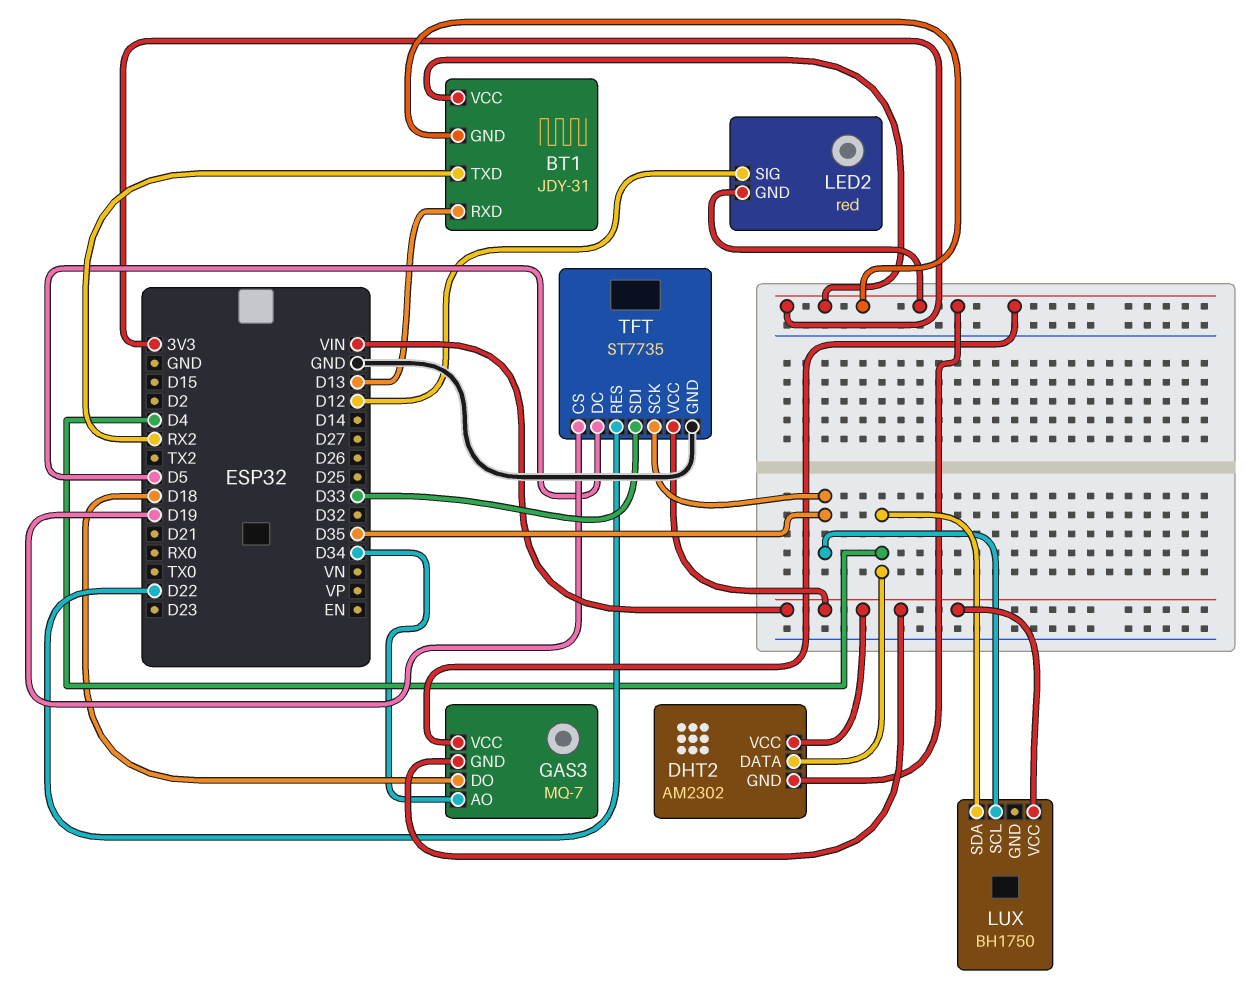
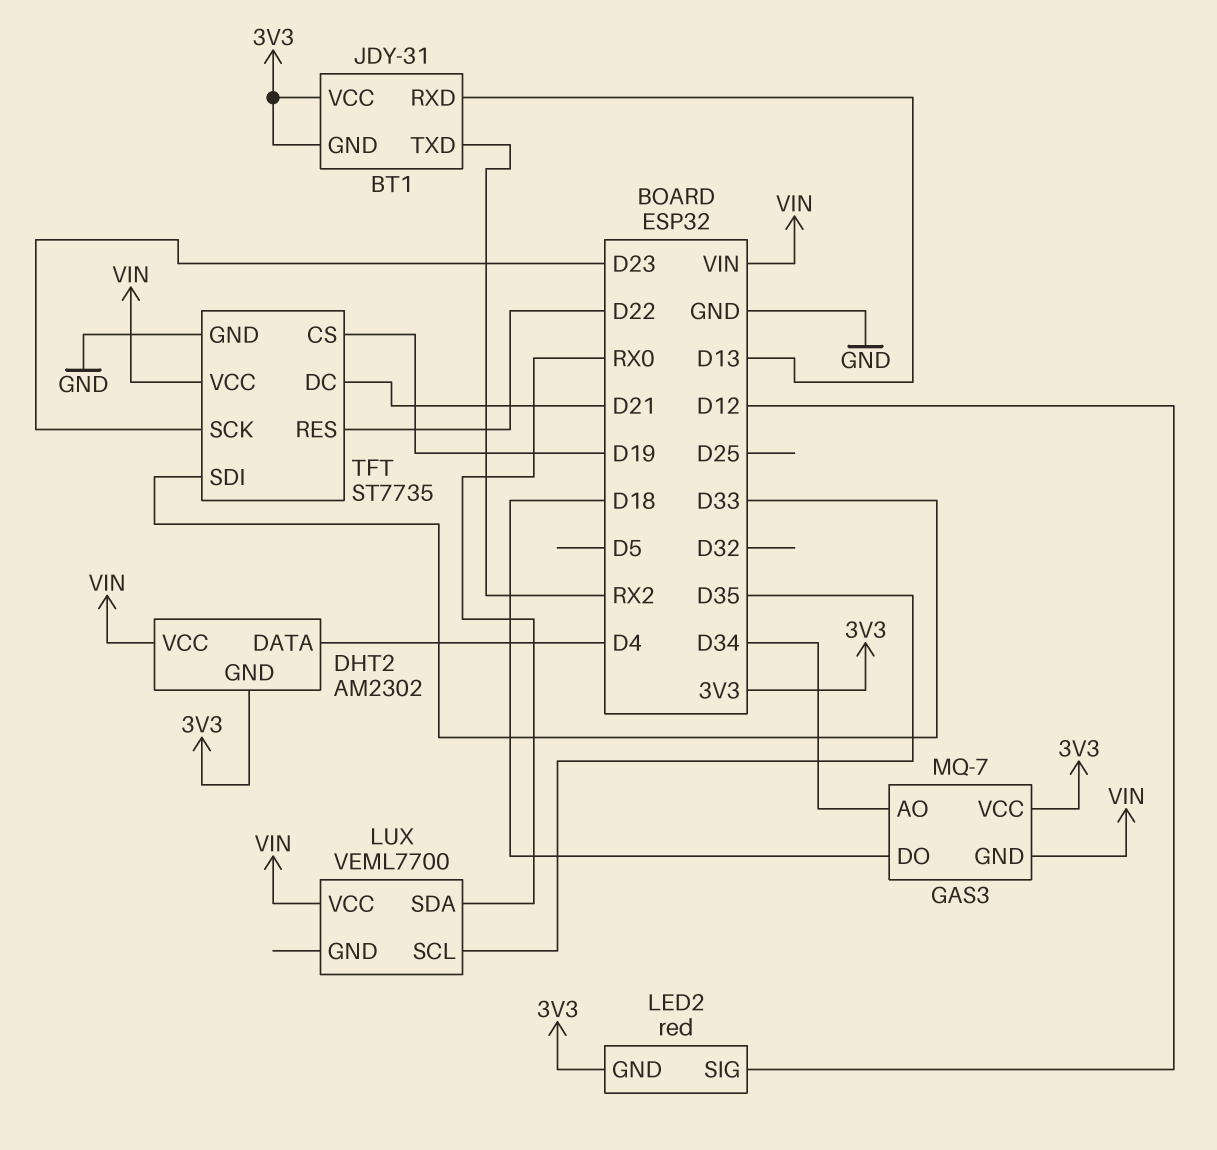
LUX: BH1750 -> VEML7700
LUX pin SDA: D4 -> RX0
TFT pin DC: D5 -> D21
TFT pin SCK: D35 -> D23

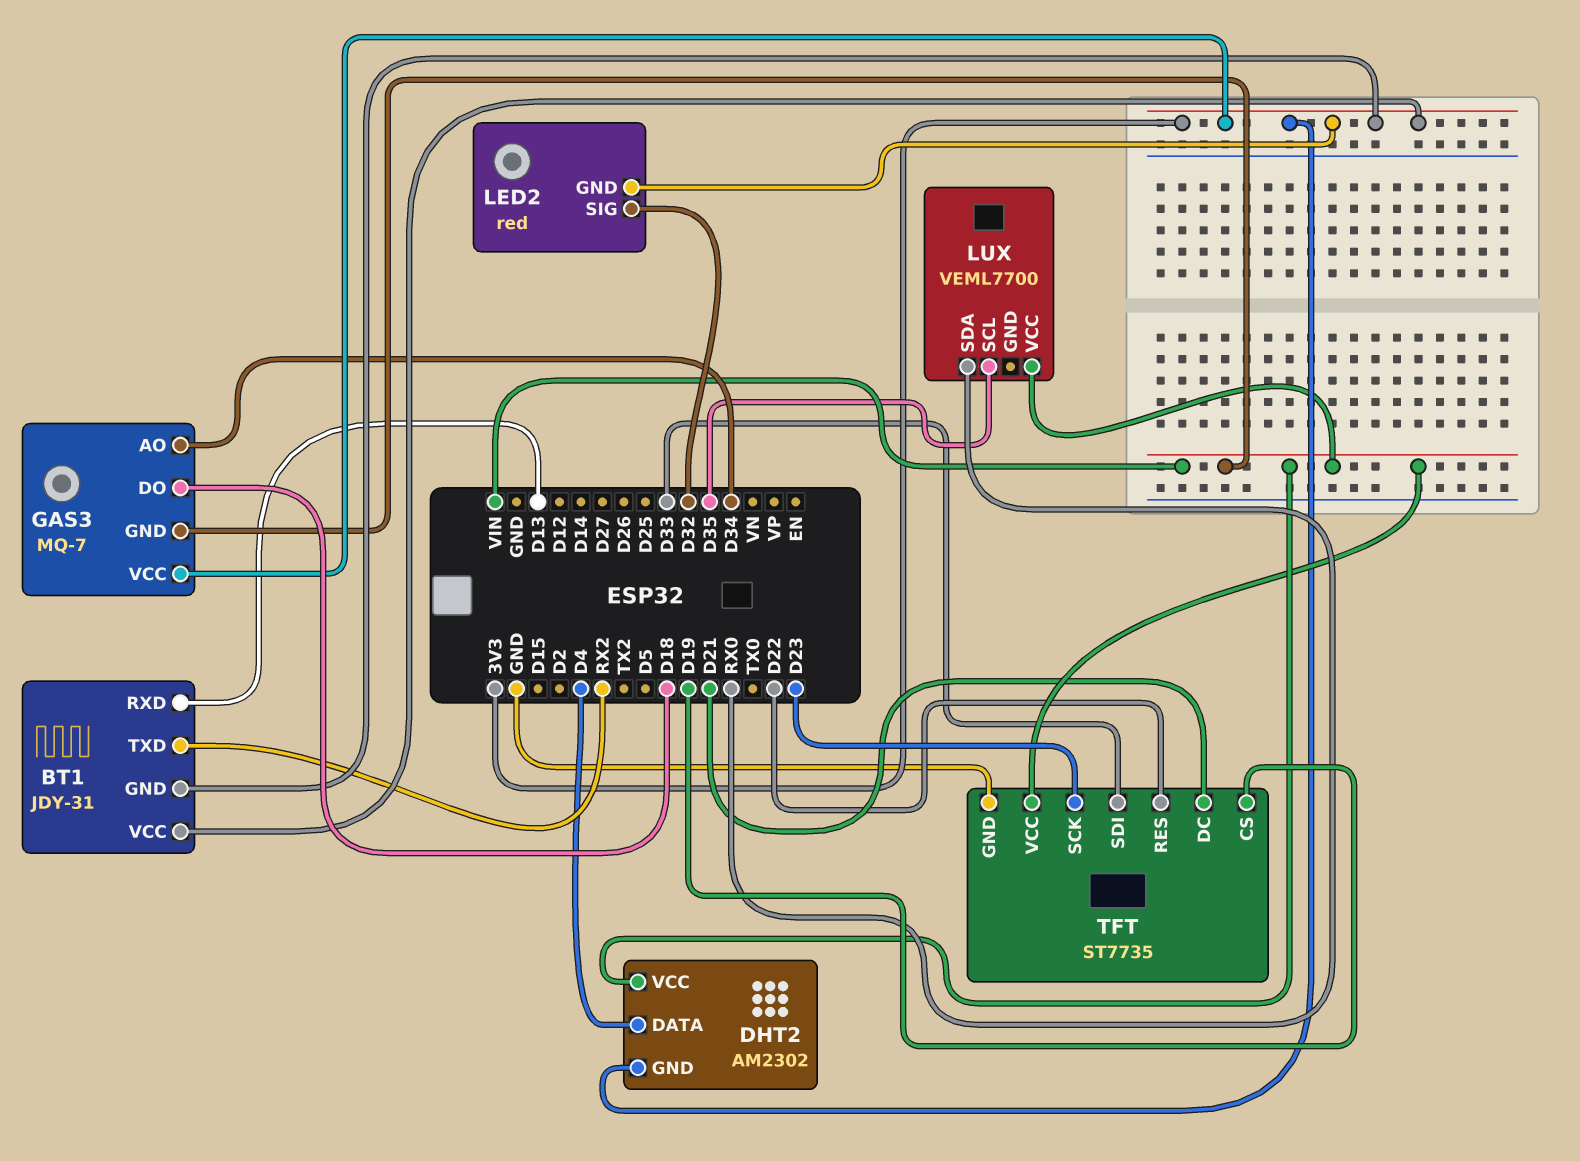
LED2 pin SIG: D12 -> D32

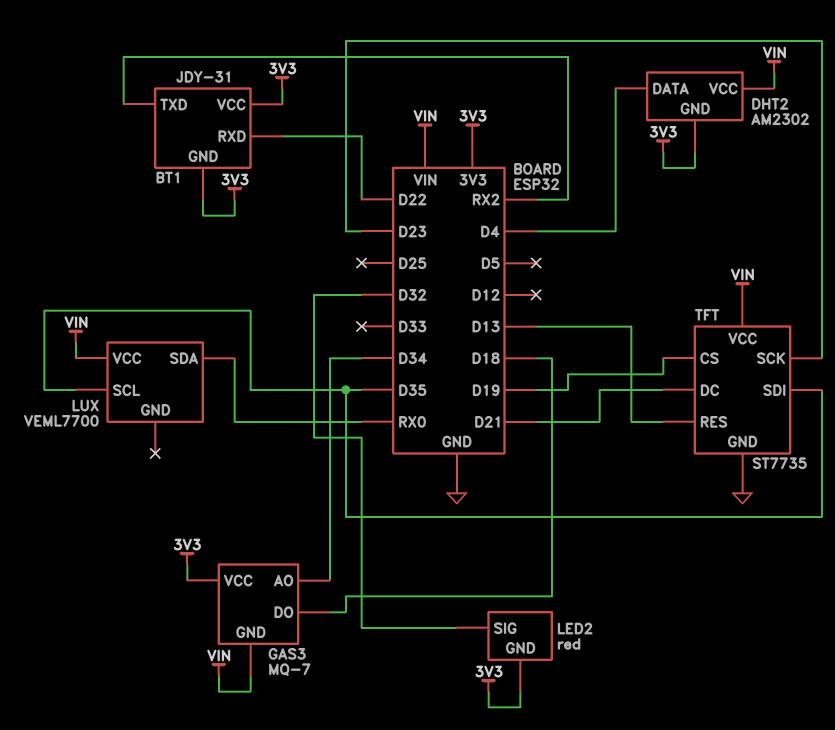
BT1 pin RXD: D13 -> D22
TFT pin RES: D22 -> D13
TFT pin SDI: D33 -> D35

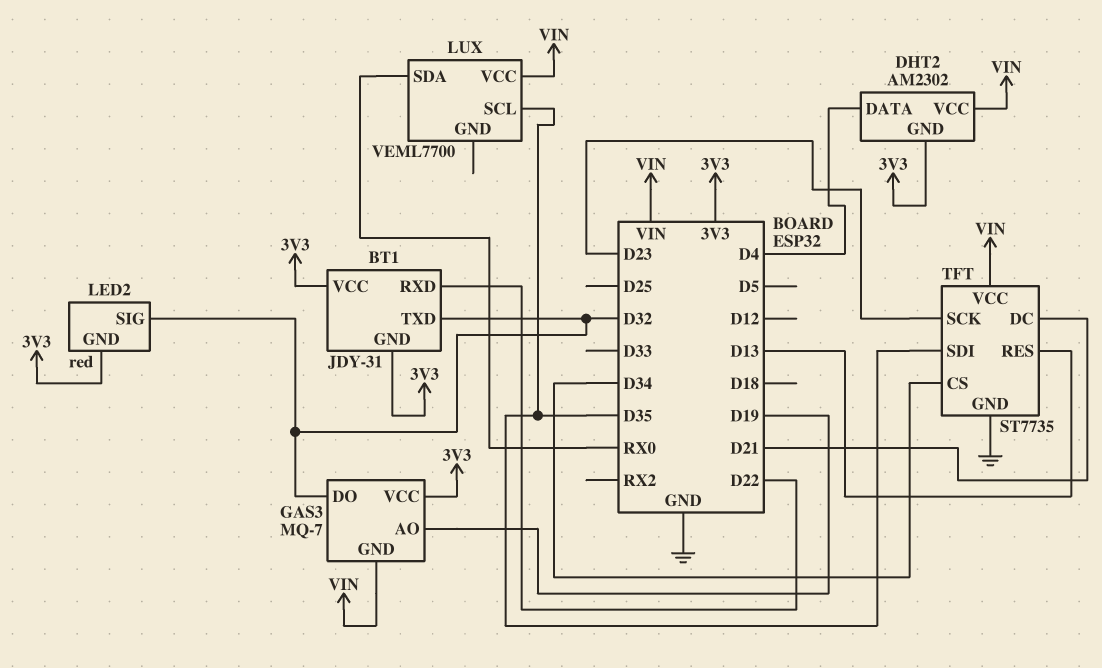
BT1 pin TXD: RX2 -> D32
GAS3 pin AO: D34 -> D19
GAS3 pin DO: D18 -> D32
TFT pin CS: D19 -> D34

